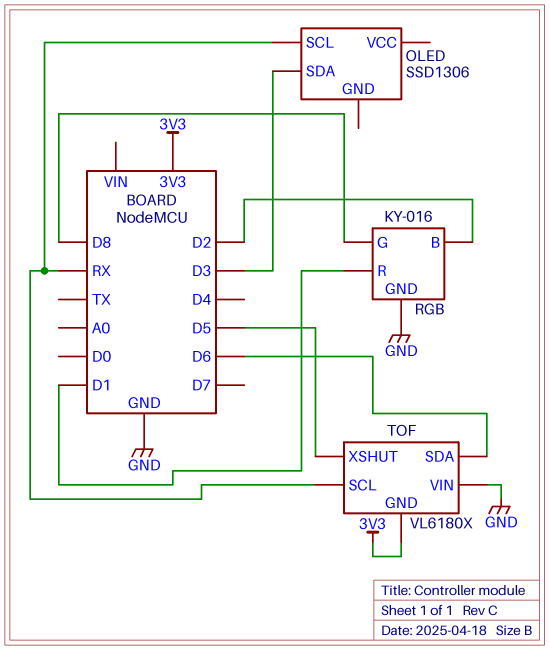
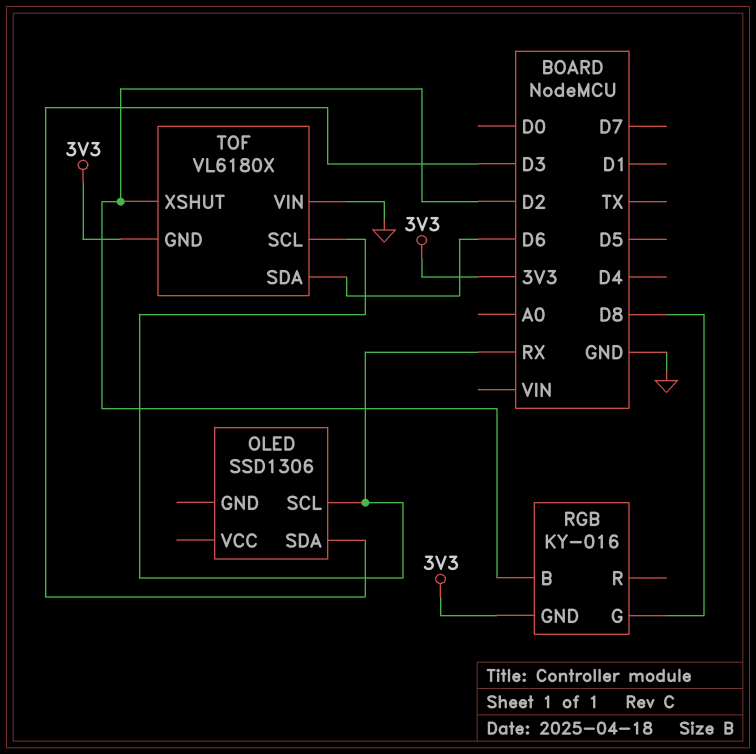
RGB pin GND: GND -> 3V3
RGB pin R: D1 -> none
TOF pin XSHUT: D5 -> D2

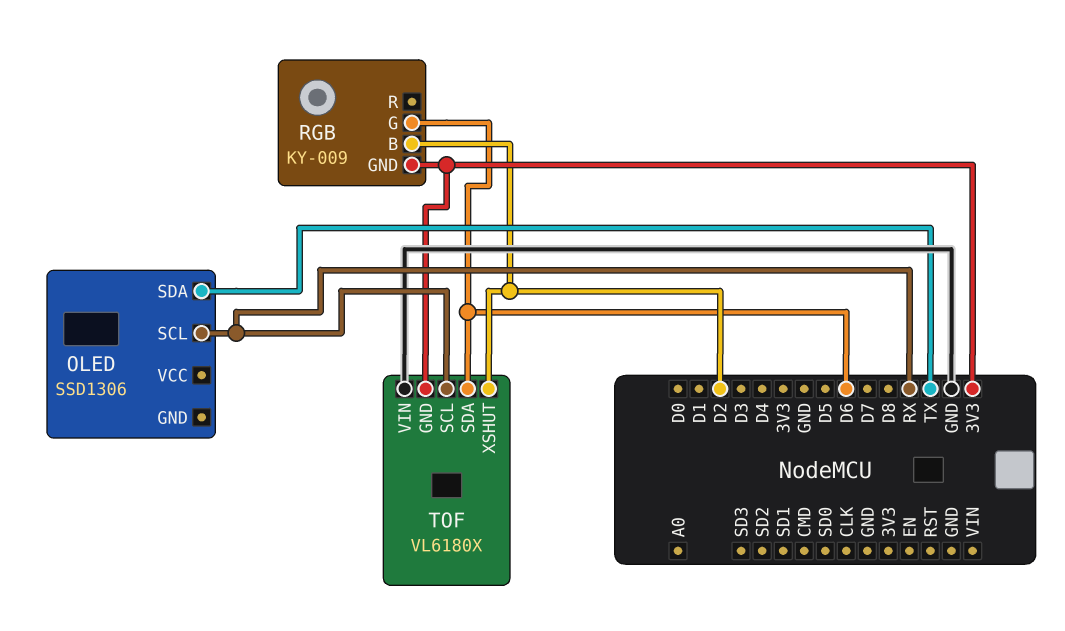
OLED pin SDA: D3 -> TX
RGB: KY-016 -> KY-009
RGB pin G: D8 -> D6

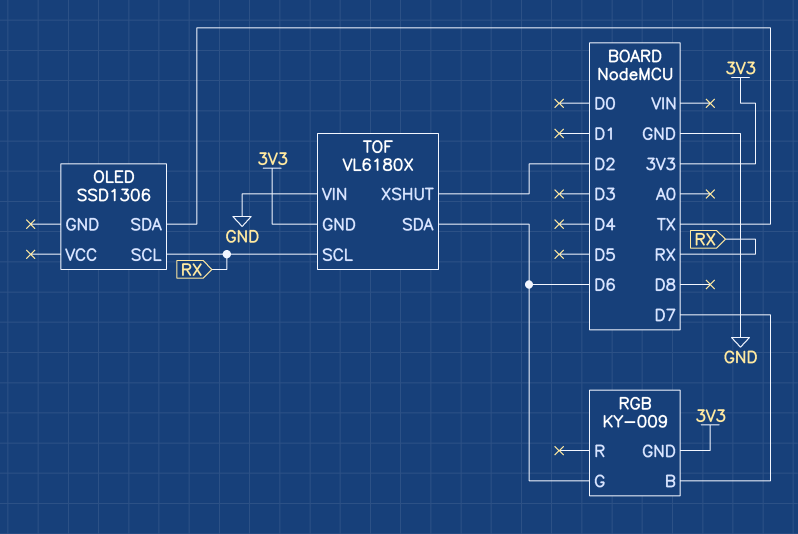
RGB pin B: D2 -> D7

